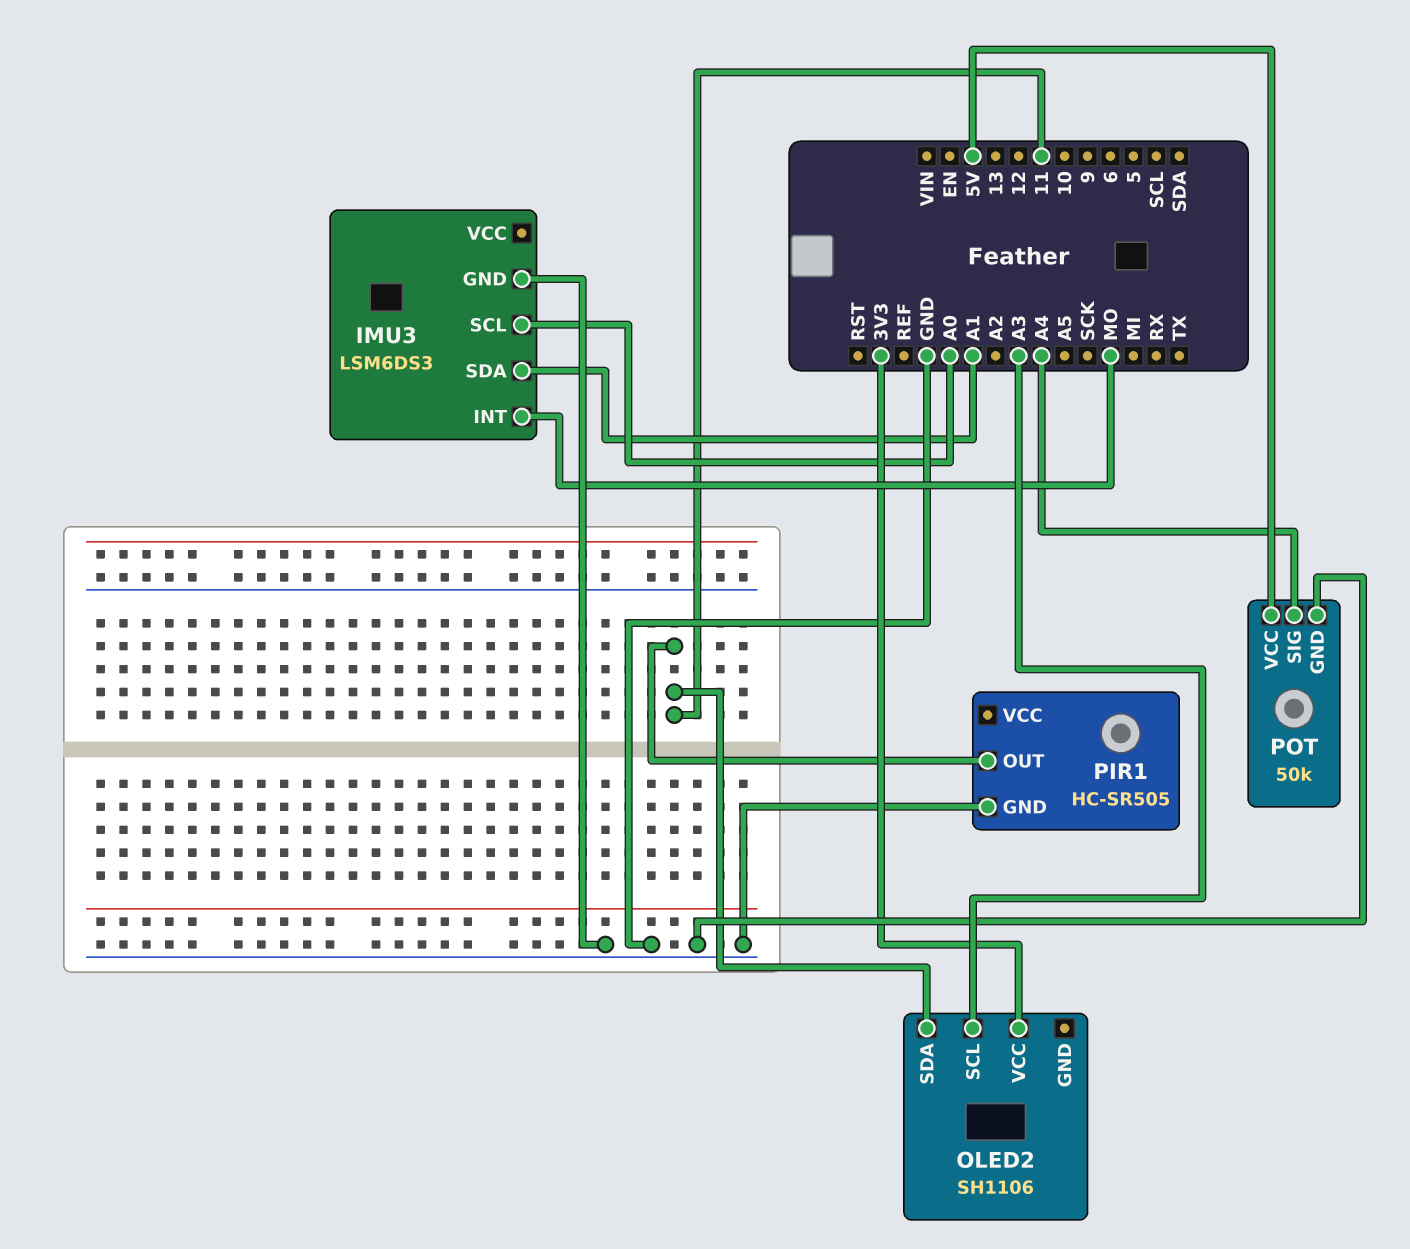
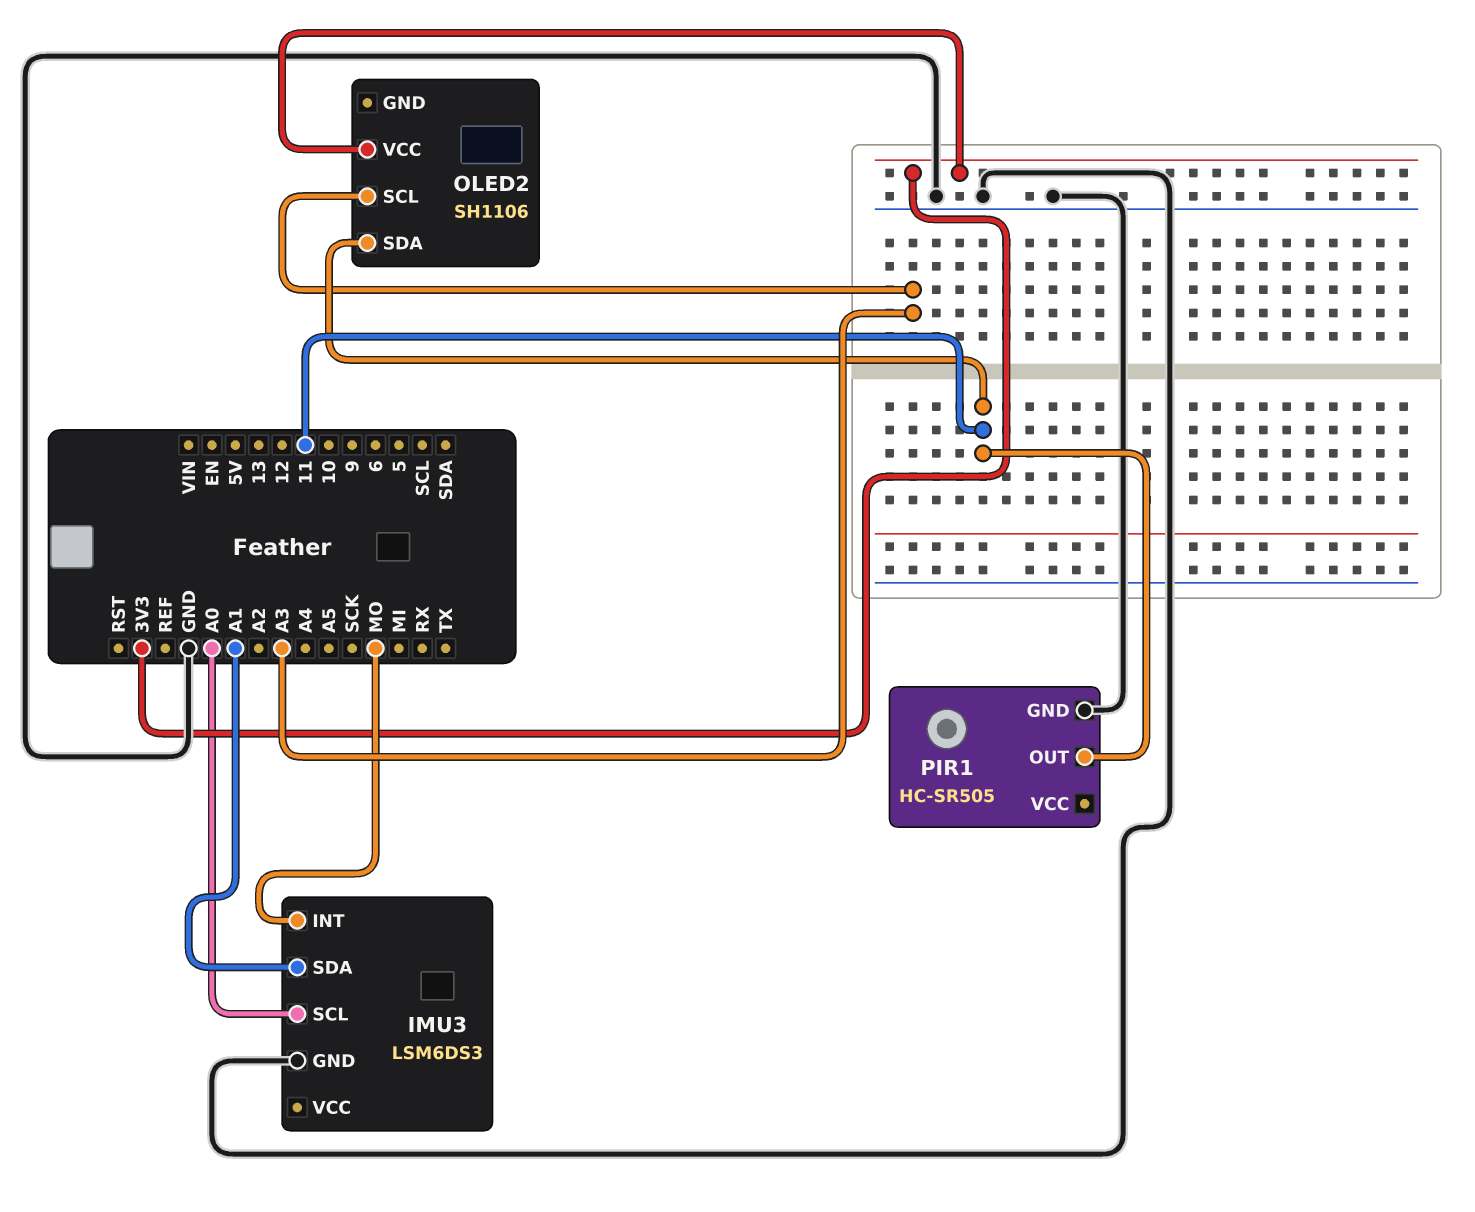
POT: 50k -> none
POT pin GND: GND -> none
POT pin SIG: A4 -> none
POT pin VCC: 5V -> none

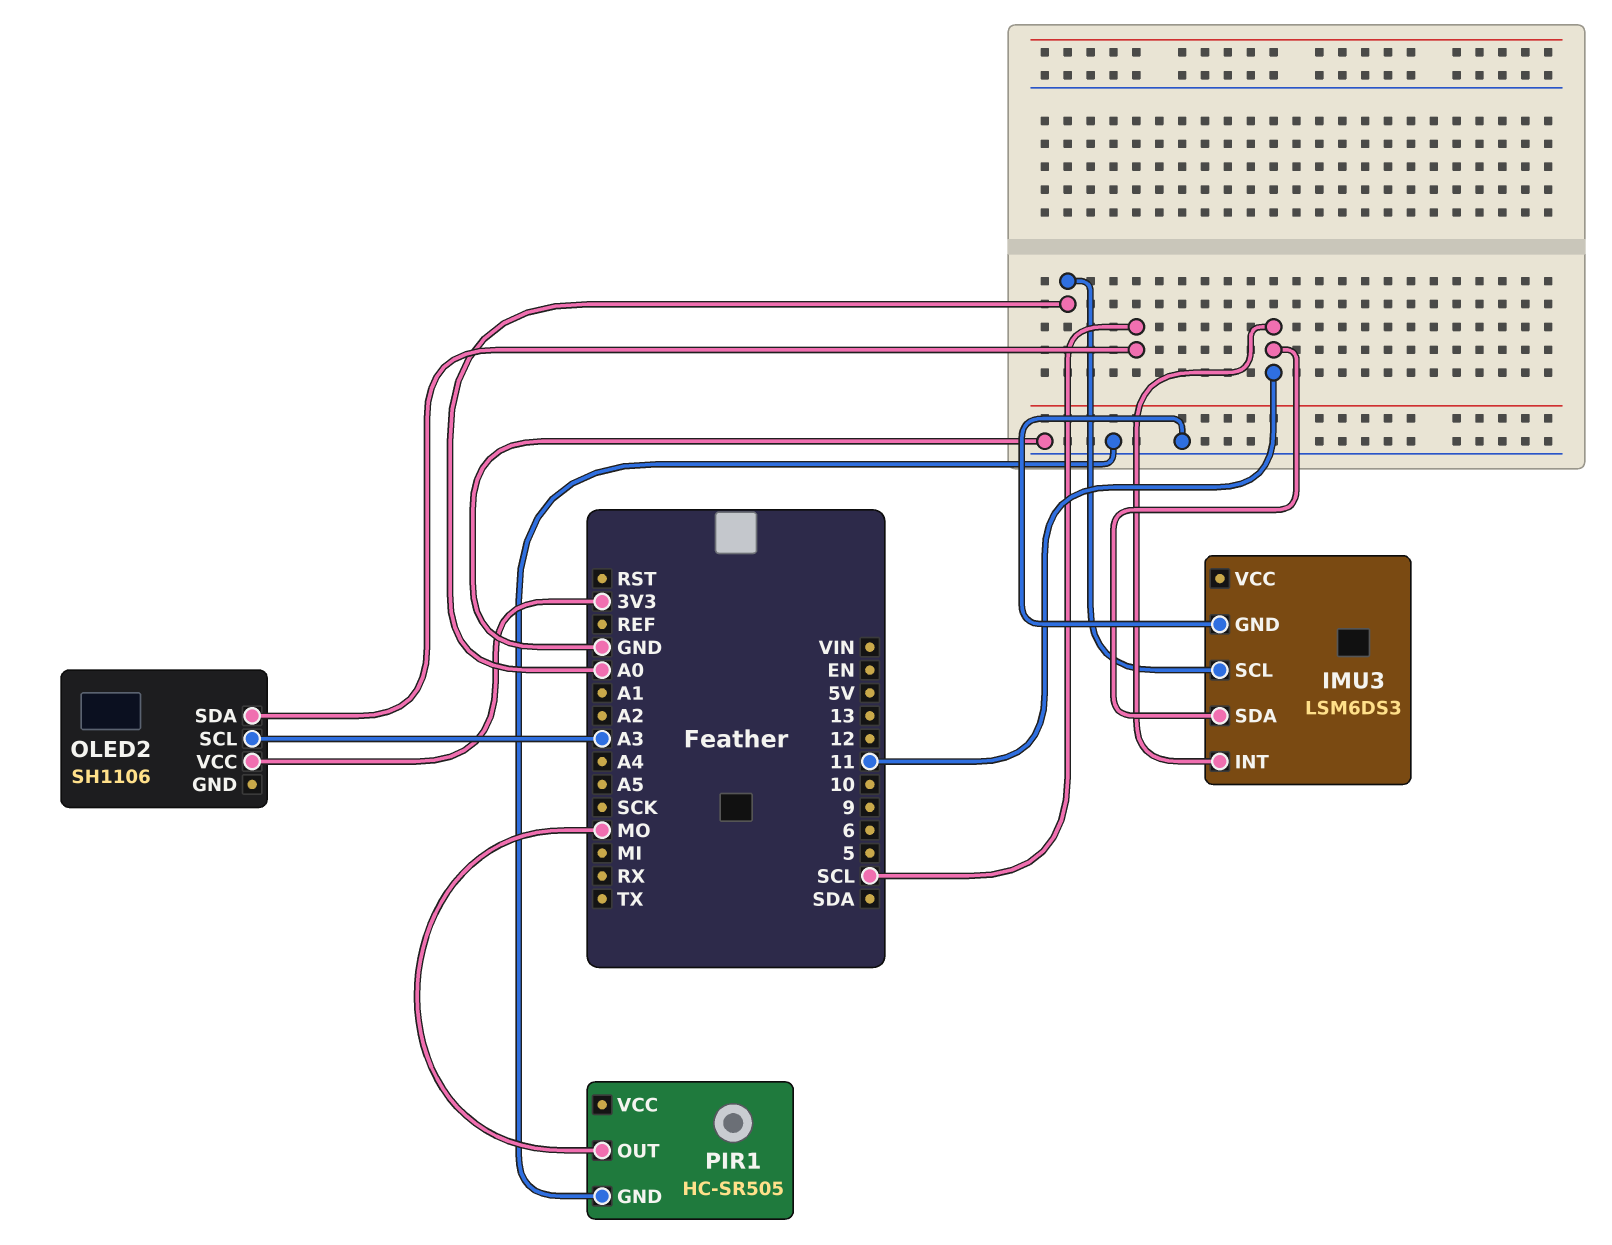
IMU3 pin INT: MO -> 11
IMU3 pin SDA: A1 -> 11
OLED2 pin SDA: 11 -> SCL
PIR1 pin OUT: 11 -> MO

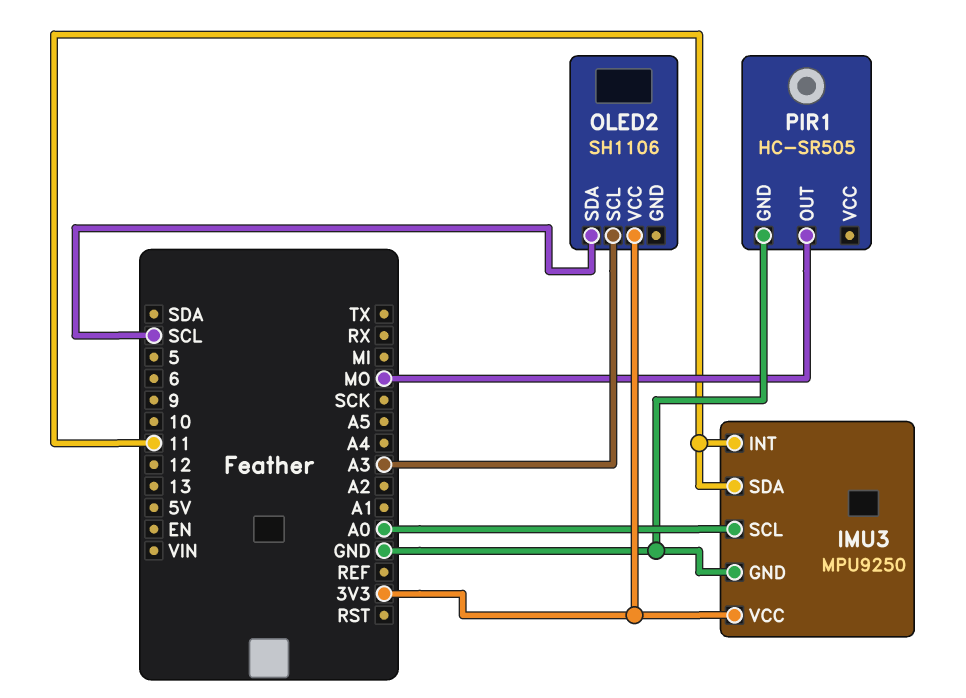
IMU3: LSM6DS3 -> MPU9250
IMU3 pin VCC: none -> 3V3

